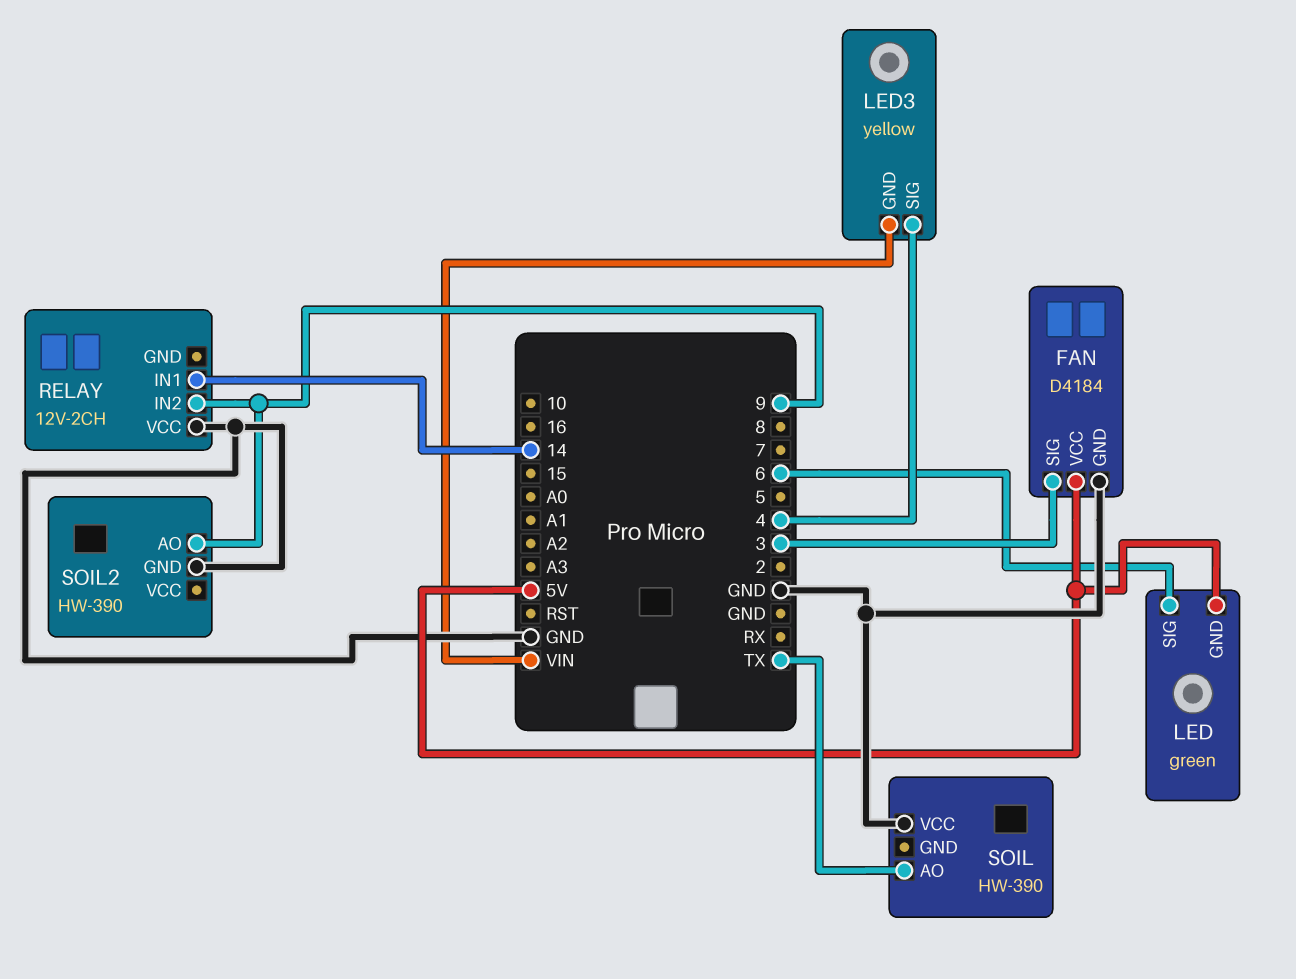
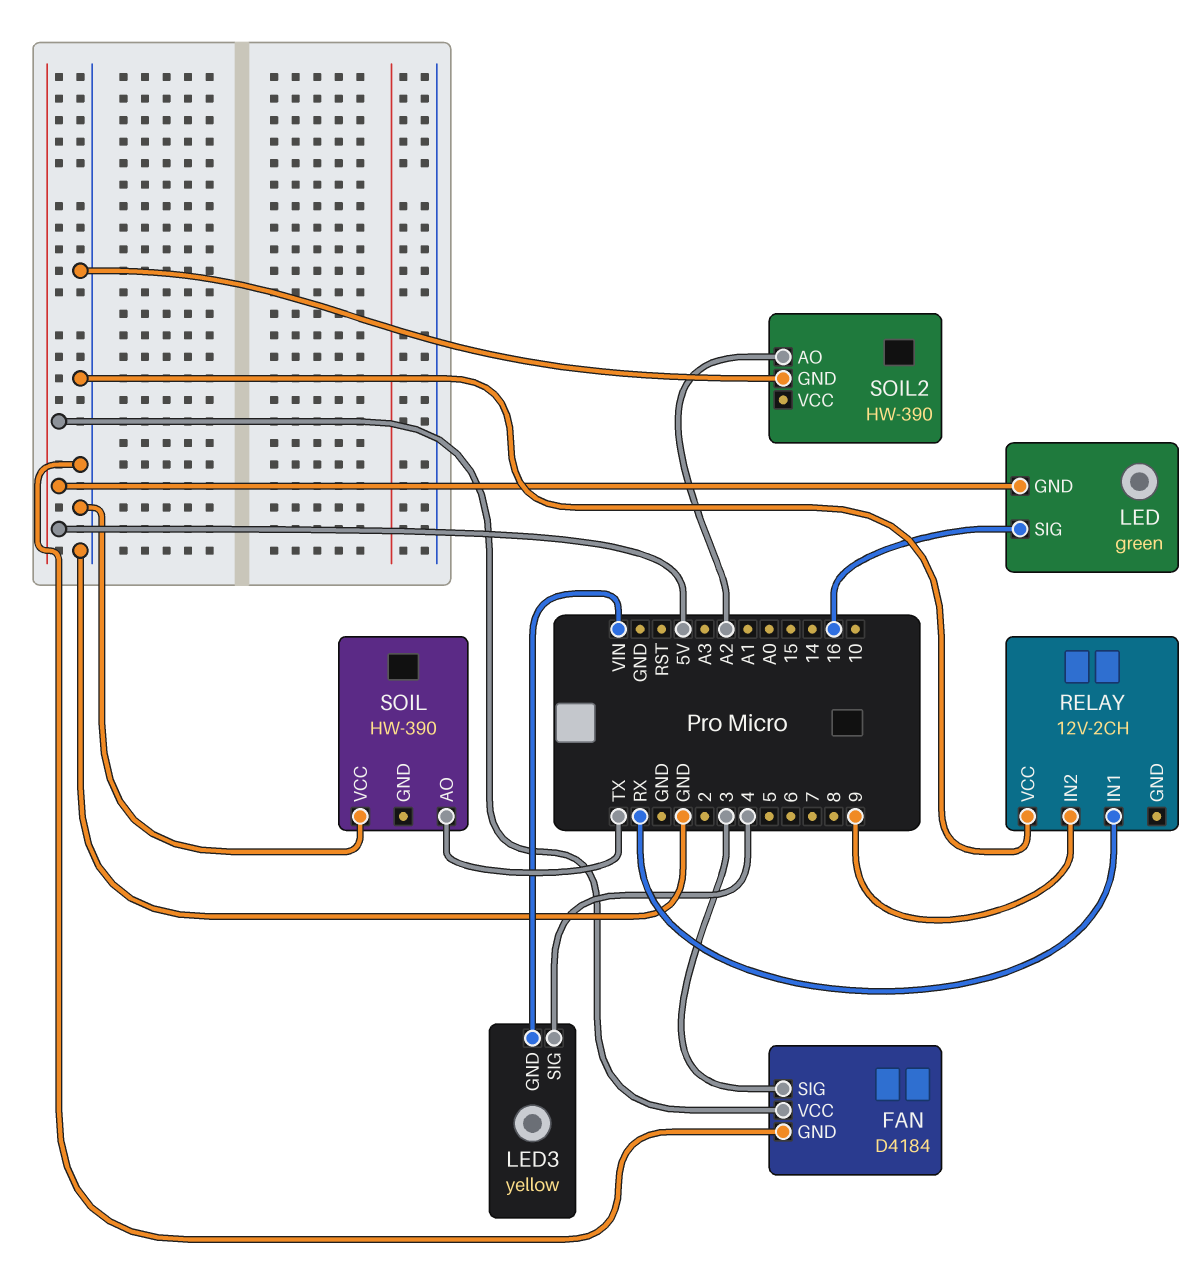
LED pin SIG: 6 -> 16
RELAY pin IN1: 14 -> RX
SOIL2 pin AO: 9 -> A2

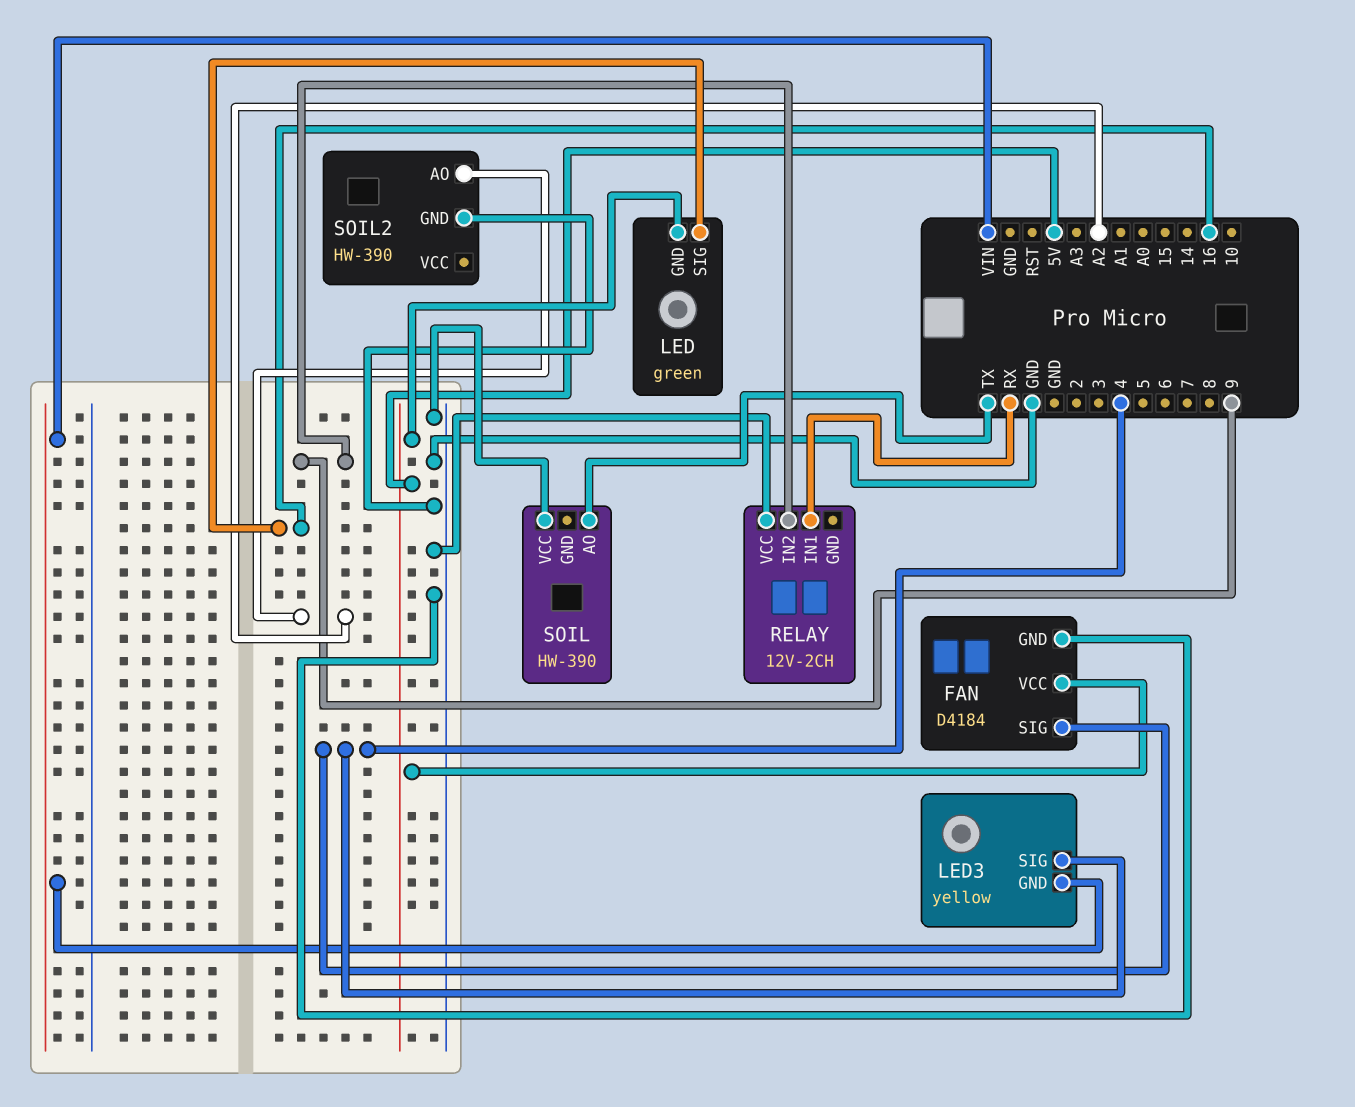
FAN pin SIG: 3 -> 4

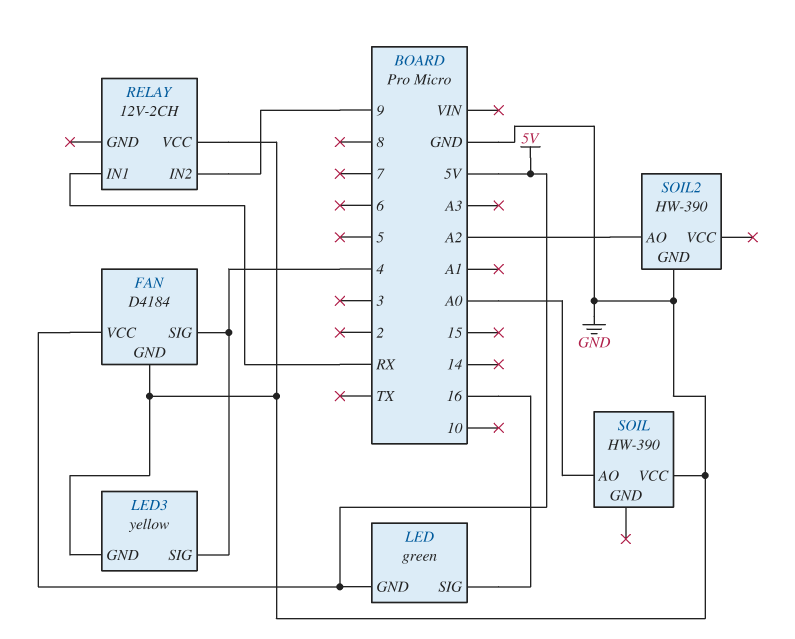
LED3 pin GND: VIN -> GND
SOIL pin AO: TX -> A0

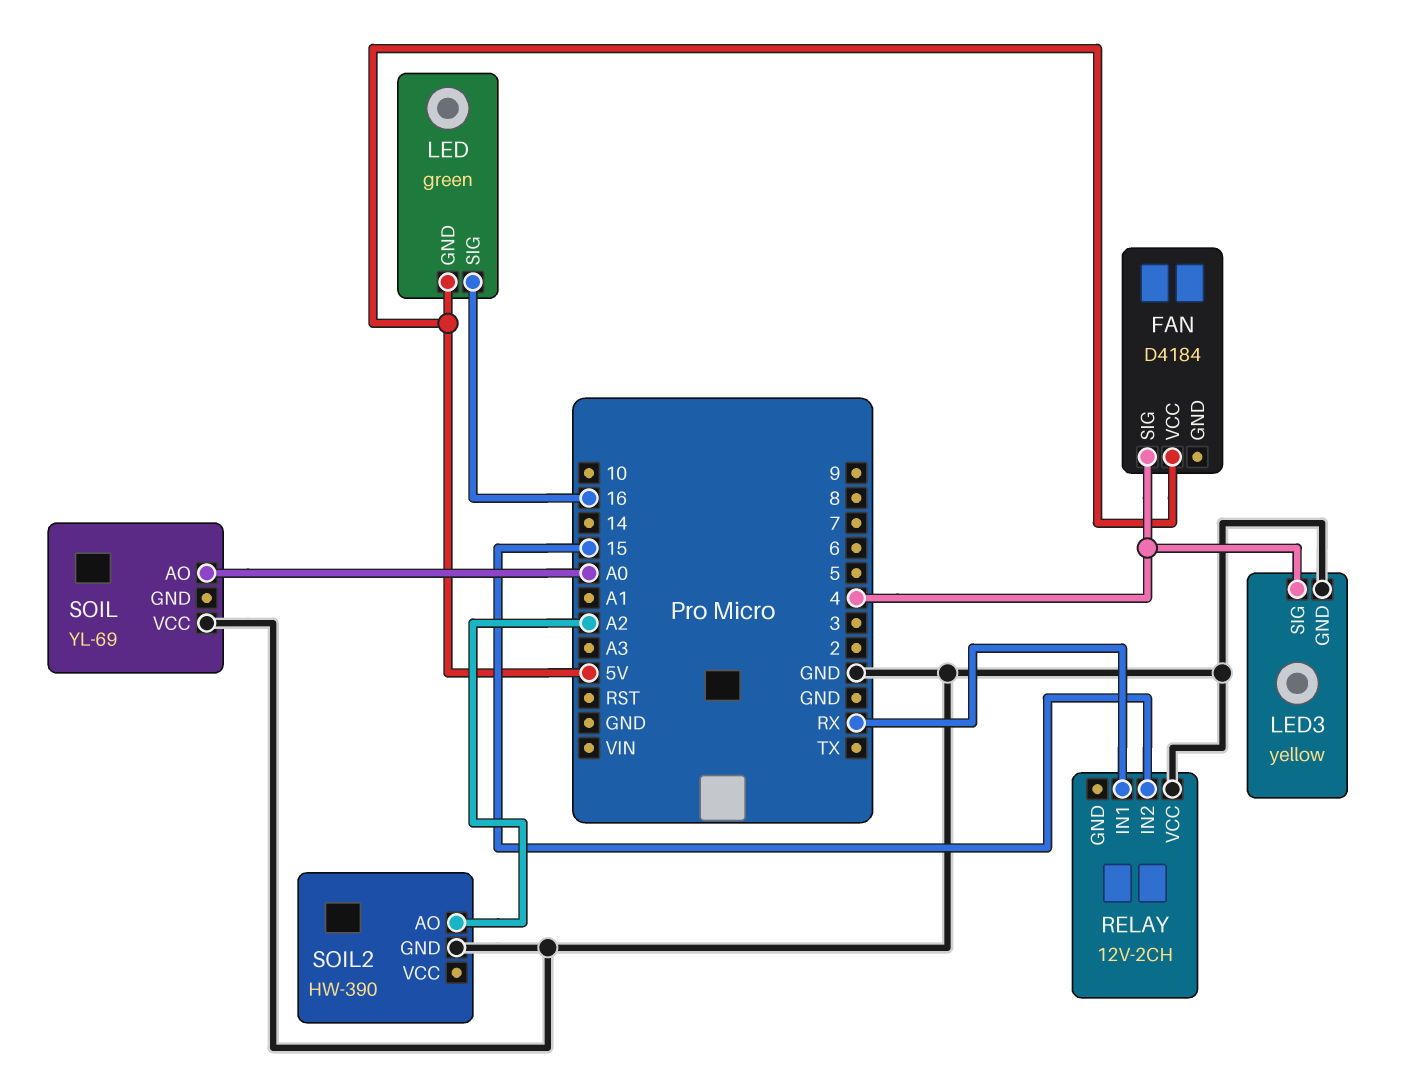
FAN pin GND: GND -> none
RELAY pin IN2: 9 -> 15
SOIL: HW-390 -> YL-69

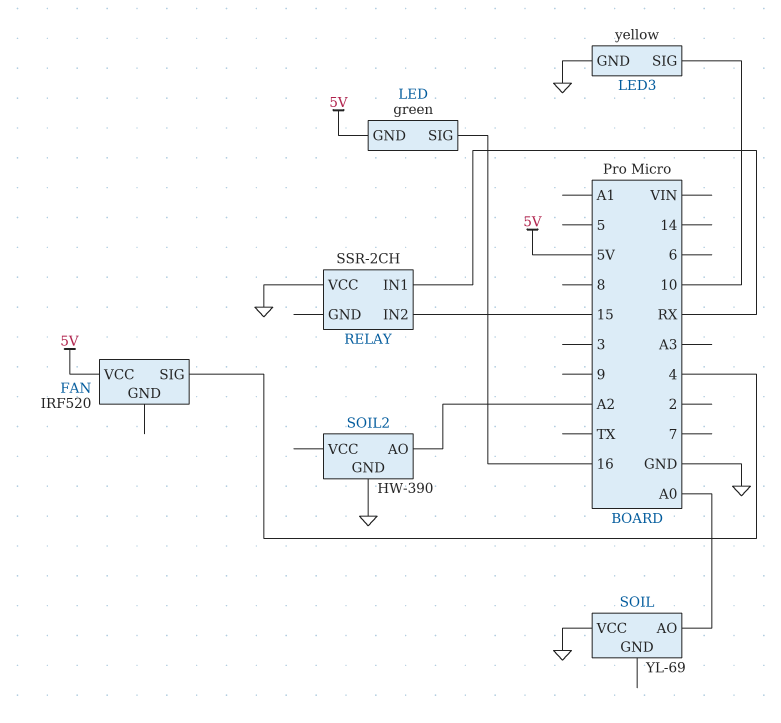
FAN: D4184 -> IRF520
LED3 pin SIG: 4 -> 10
RELAY: 12V-2CH -> SSR-2CH

